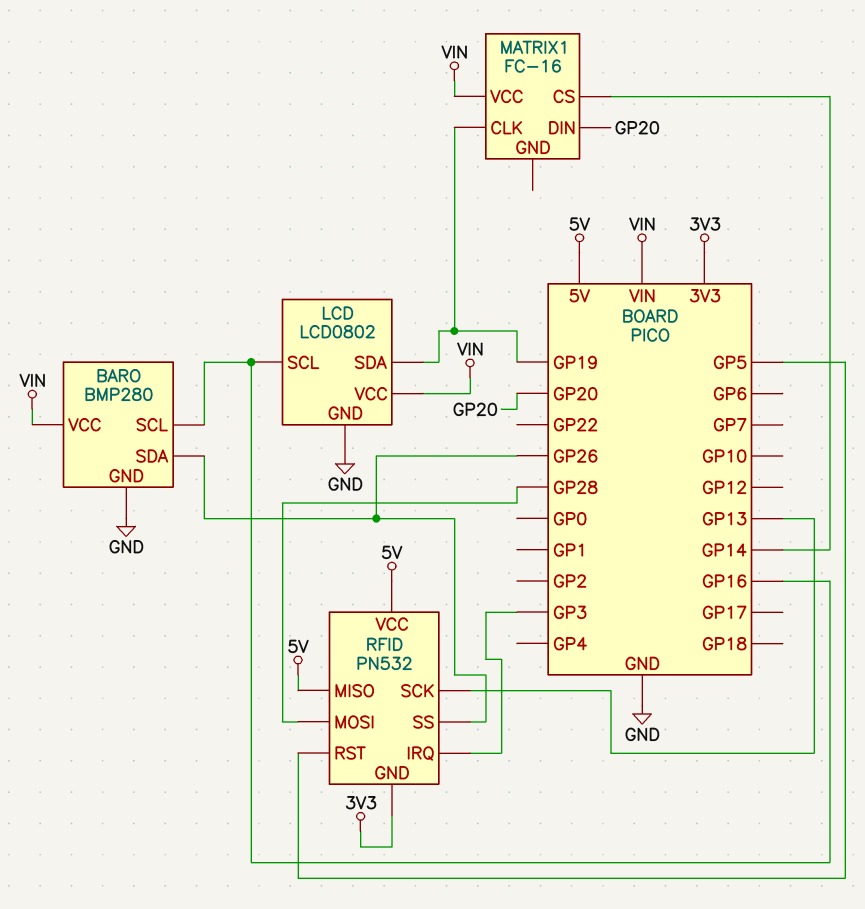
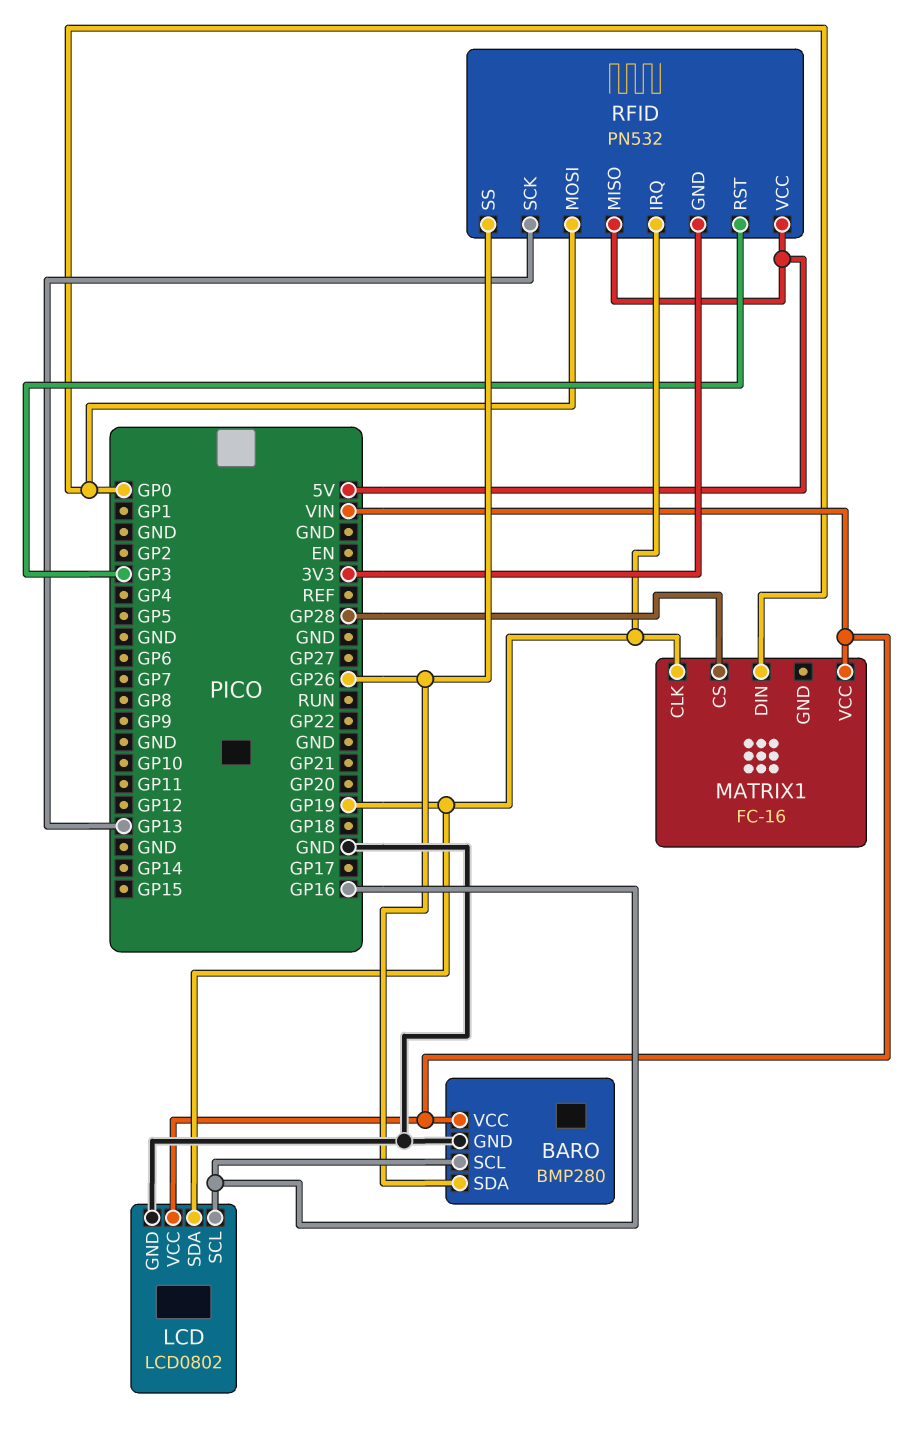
MATRIX1 pin CS: GP14 -> GP28
MATRIX1 pin DIN: GP20 -> GP0
RFID pin IRQ: GP3 -> GP19
RFID pin MOSI: GP28 -> GP0
RFID pin RST: GP5 -> GP3

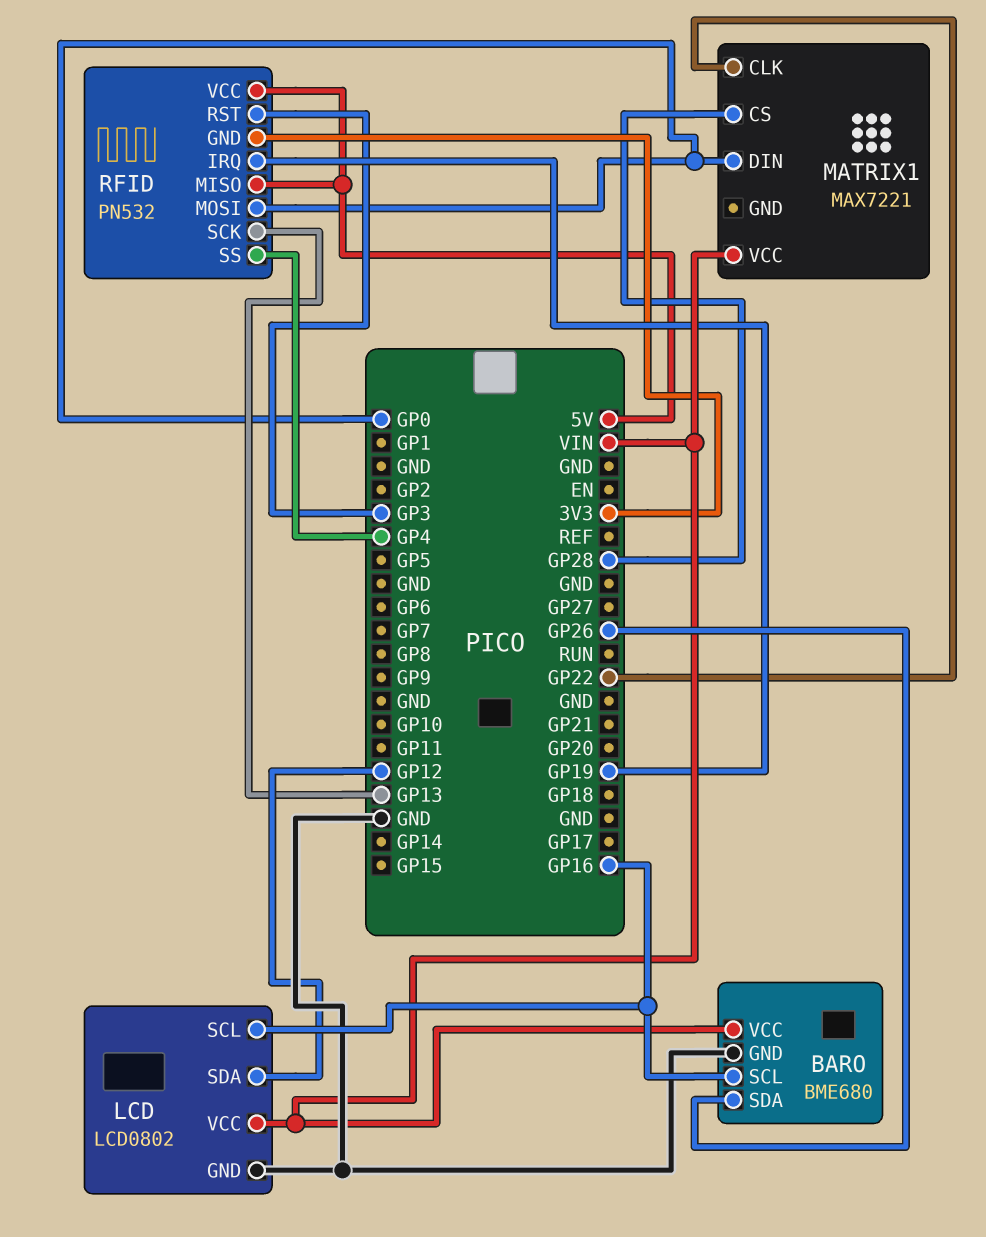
BARO: BMP280 -> BME680
LCD pin SDA: GP19 -> GP12
MATRIX1: FC-16 -> MAX7221
MATRIX1 pin CLK: GP19 -> GP22
RFID pin SS: GP26 -> GP4

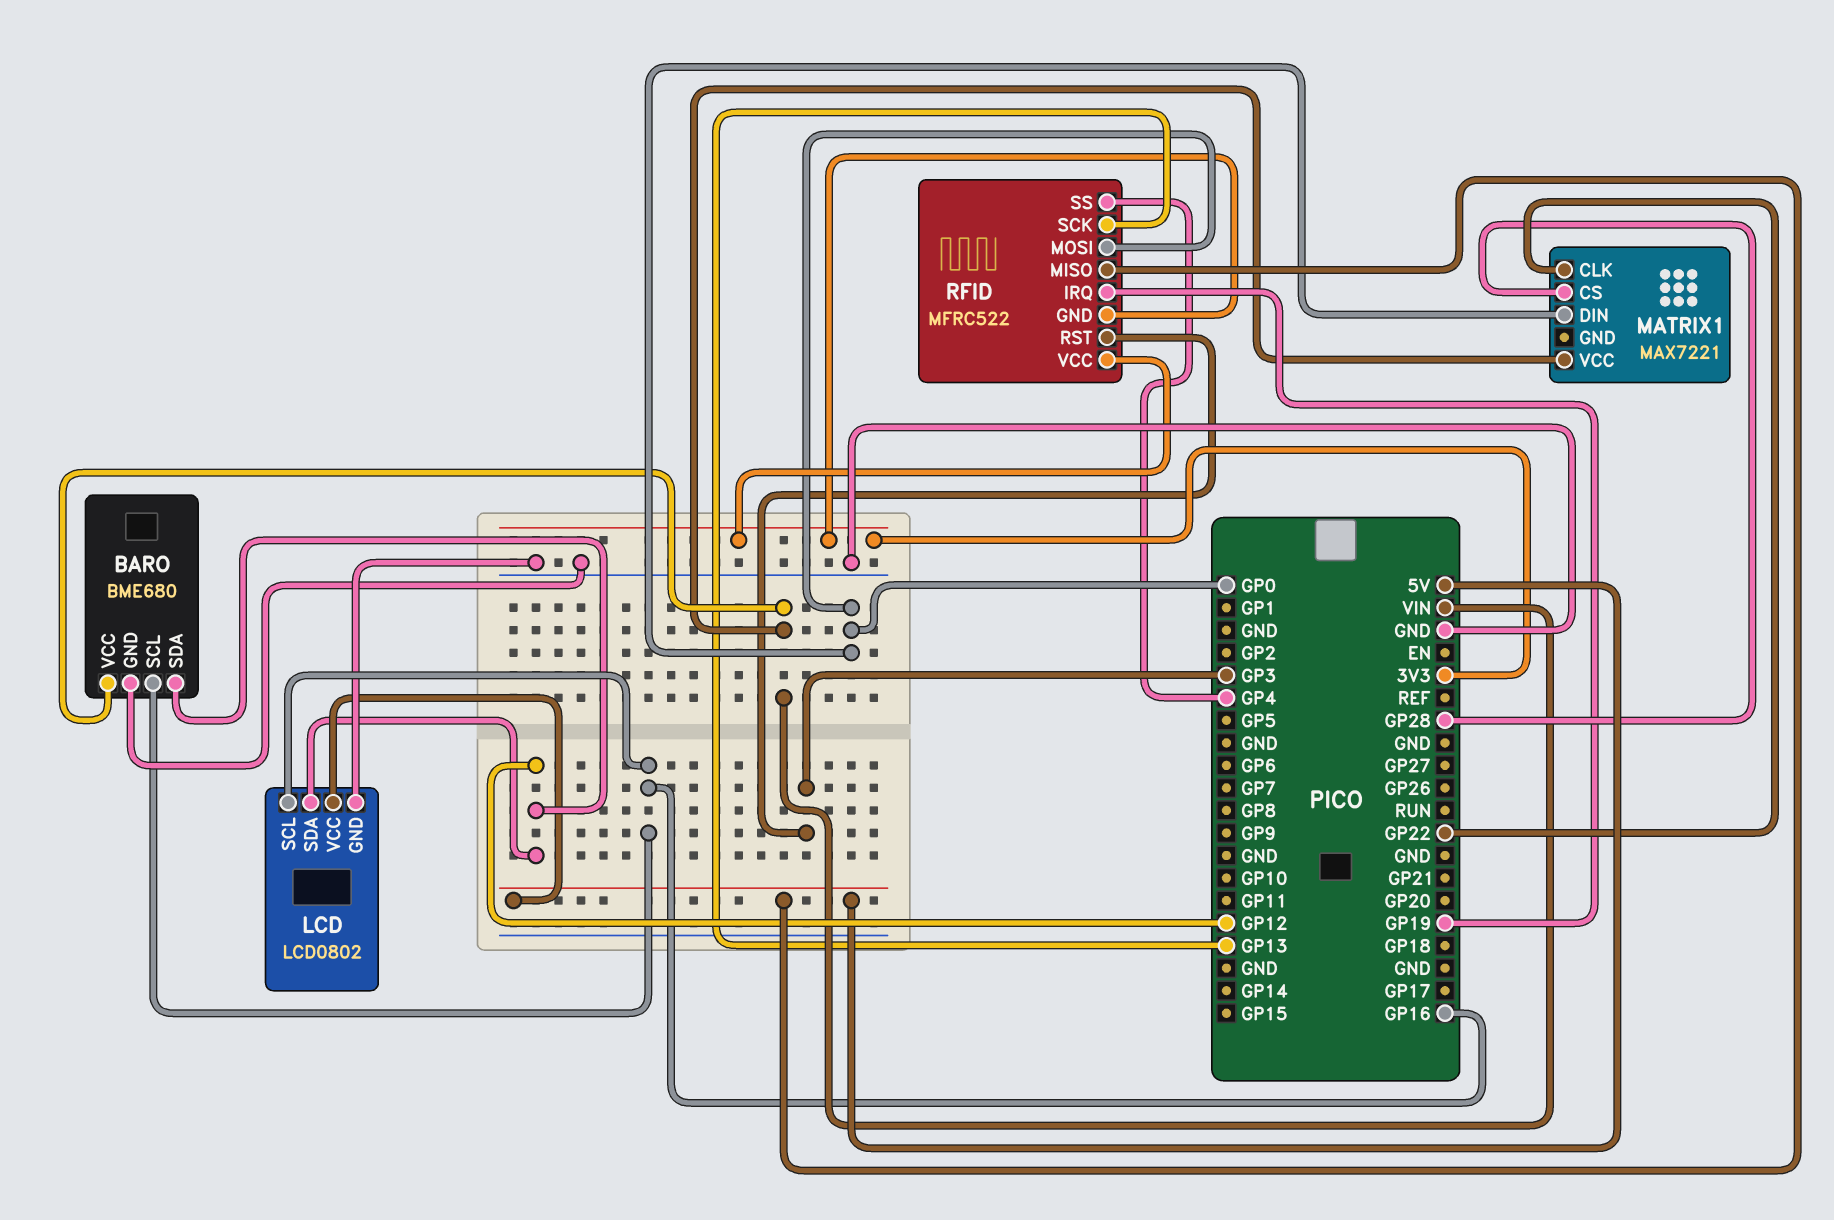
BARO pin SDA: GP26 -> GP12
LCD pin VCC: VIN -> 5V
RFID: PN532 -> MFRC522
RFID pin VCC: 5V -> 3V3

